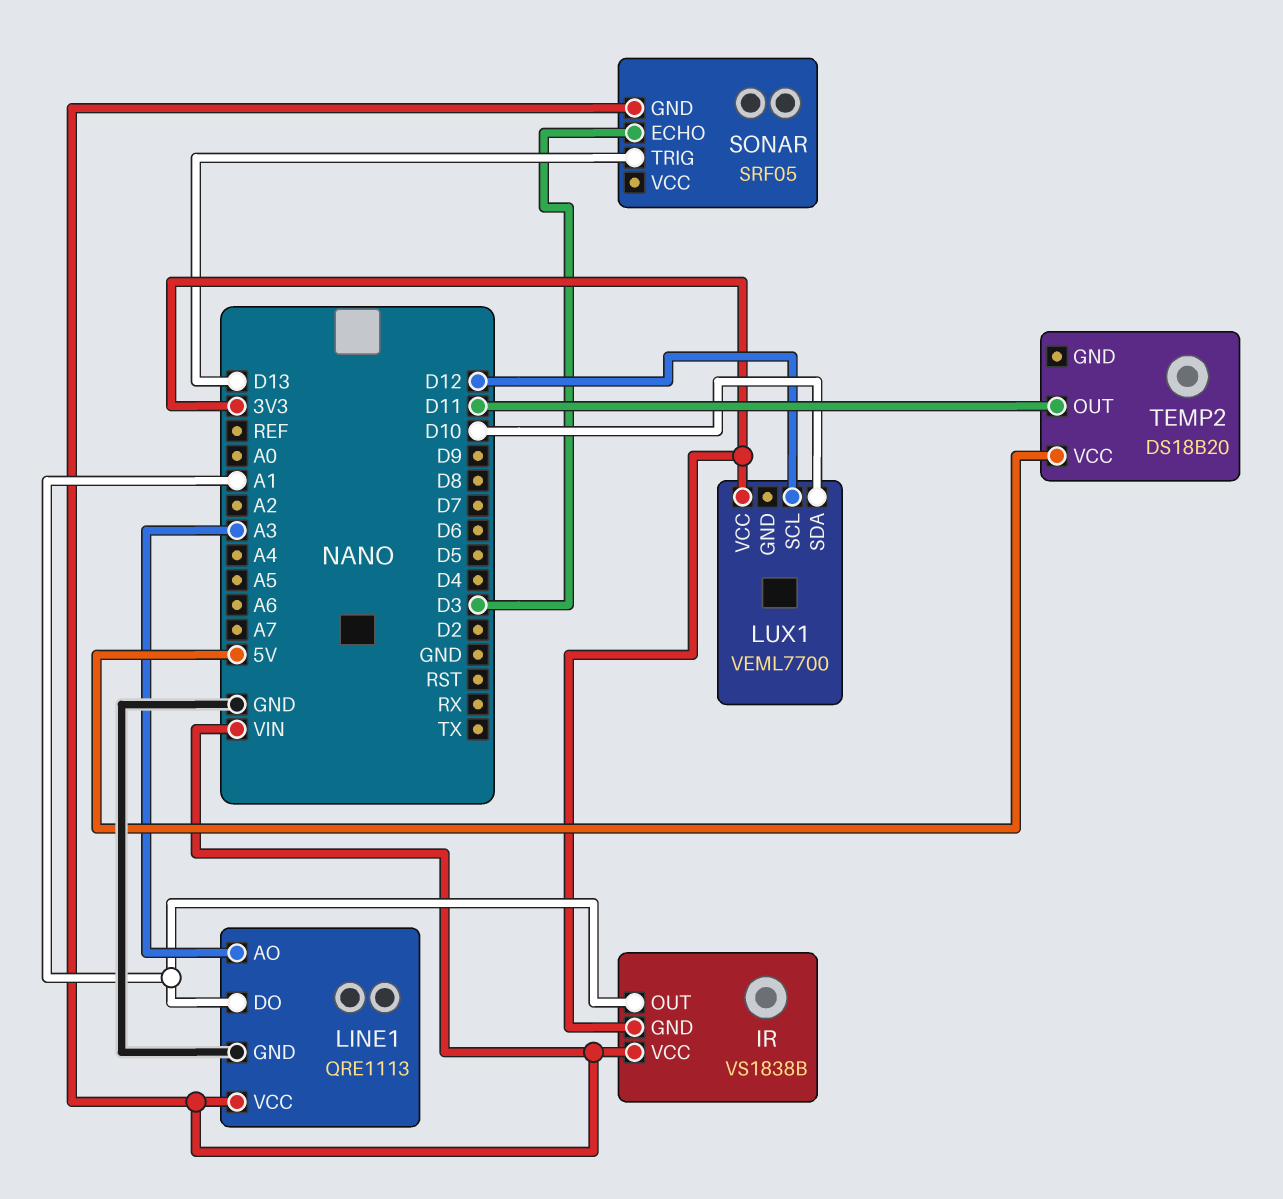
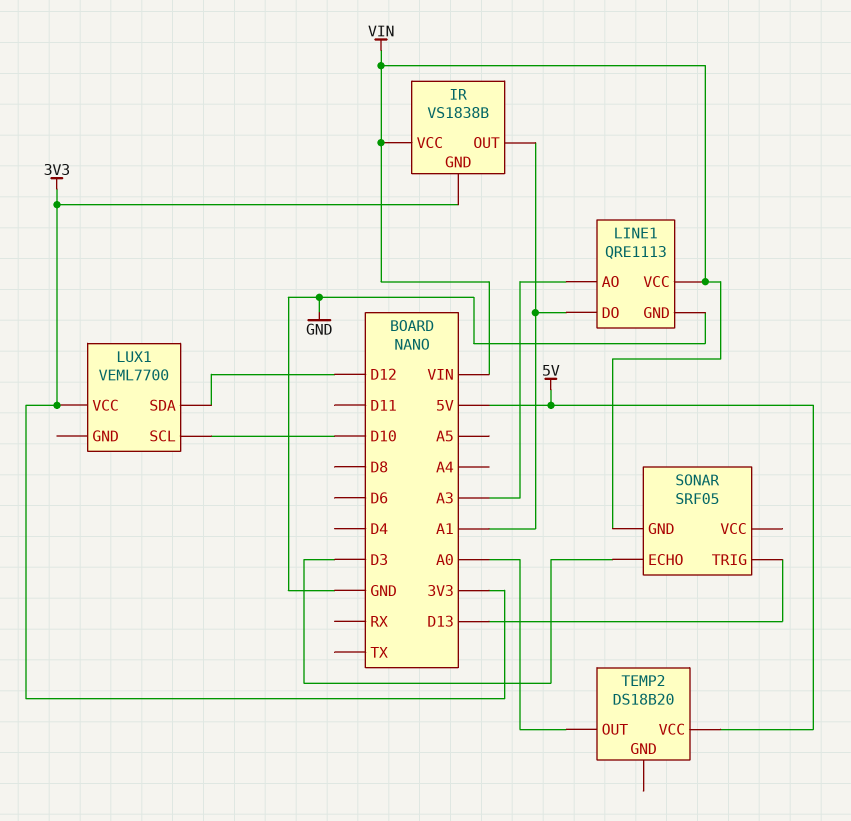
LUX1 pin SCL: D12 -> D10
LUX1 pin SDA: D10 -> D12
TEMP2 pin OUT: D11 -> A0

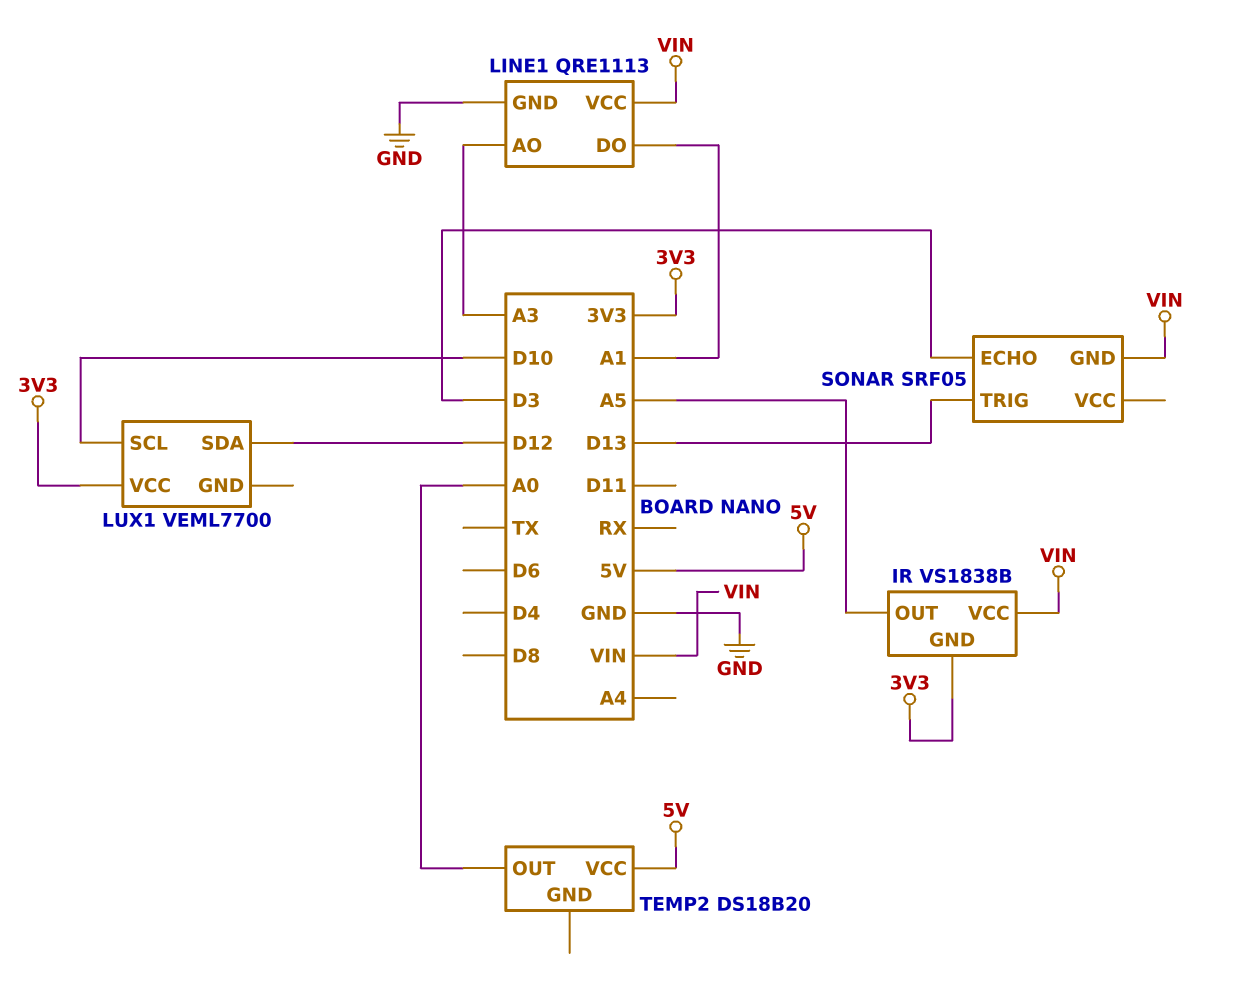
IR pin OUT: A1 -> A5

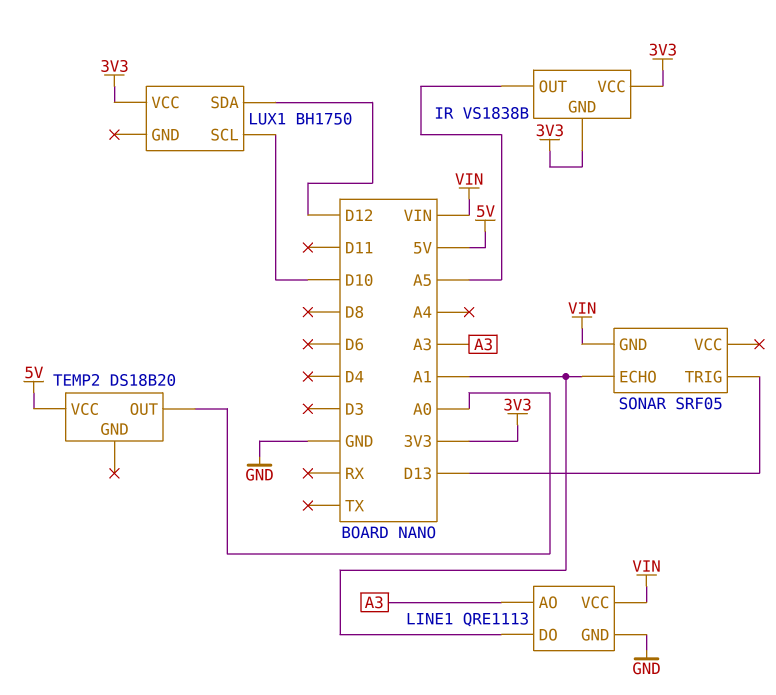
IR pin VCC: VIN -> 3V3
LUX1: VEML7700 -> BH1750
SONAR pin ECHO: D3 -> A1

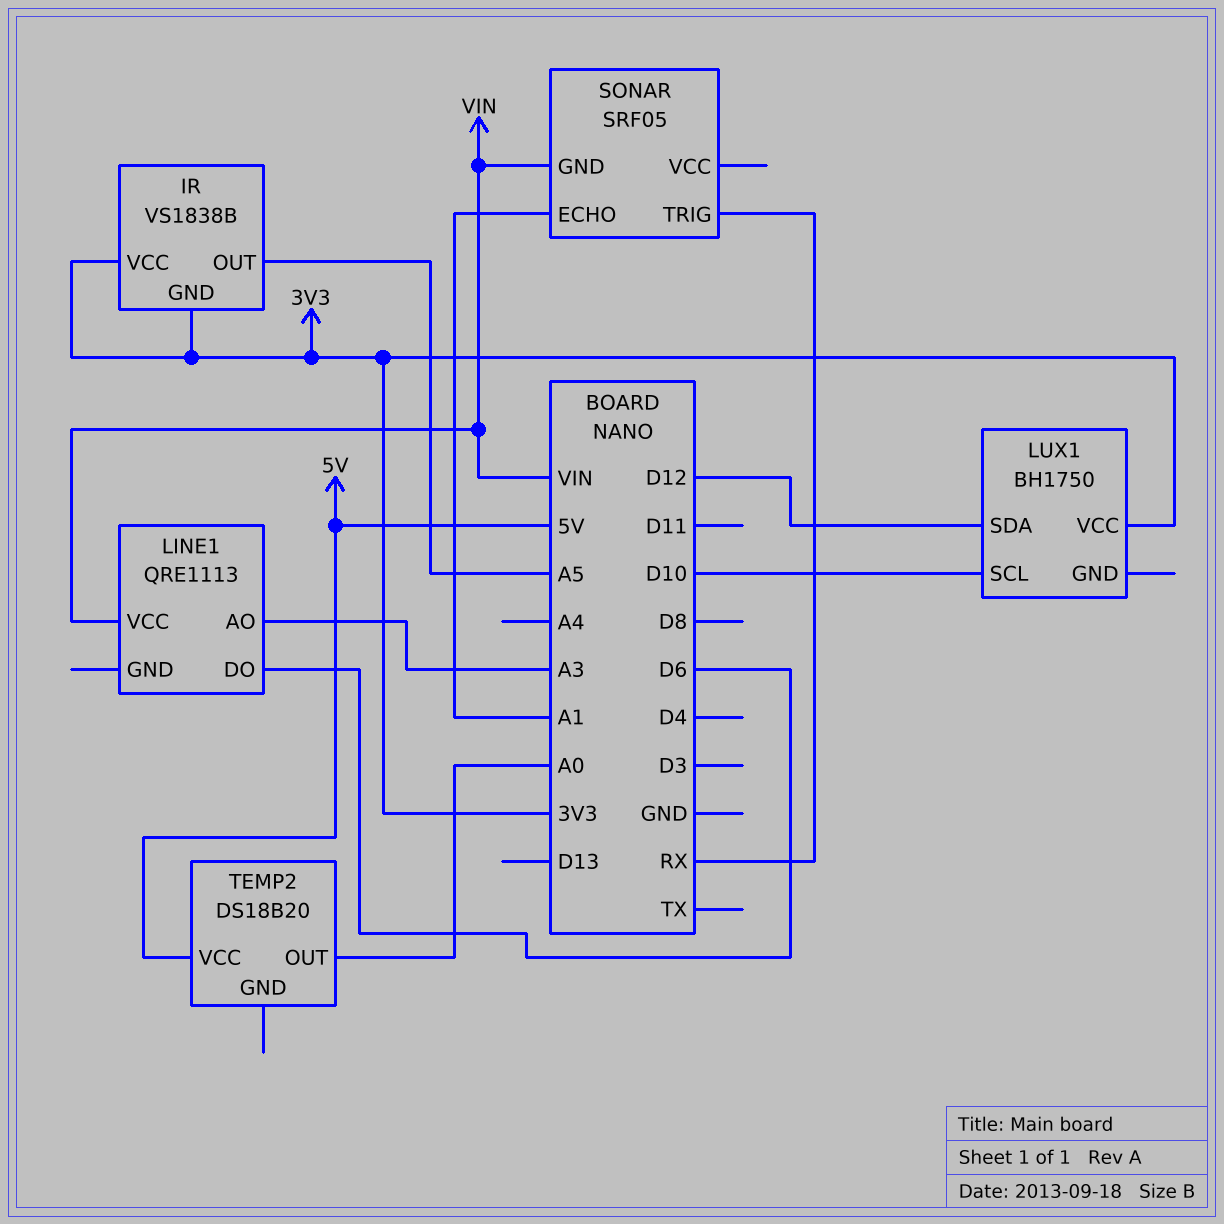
LINE1 pin DO: A1 -> D6
LINE1 pin GND: GND -> none
SONAR pin TRIG: D13 -> RX

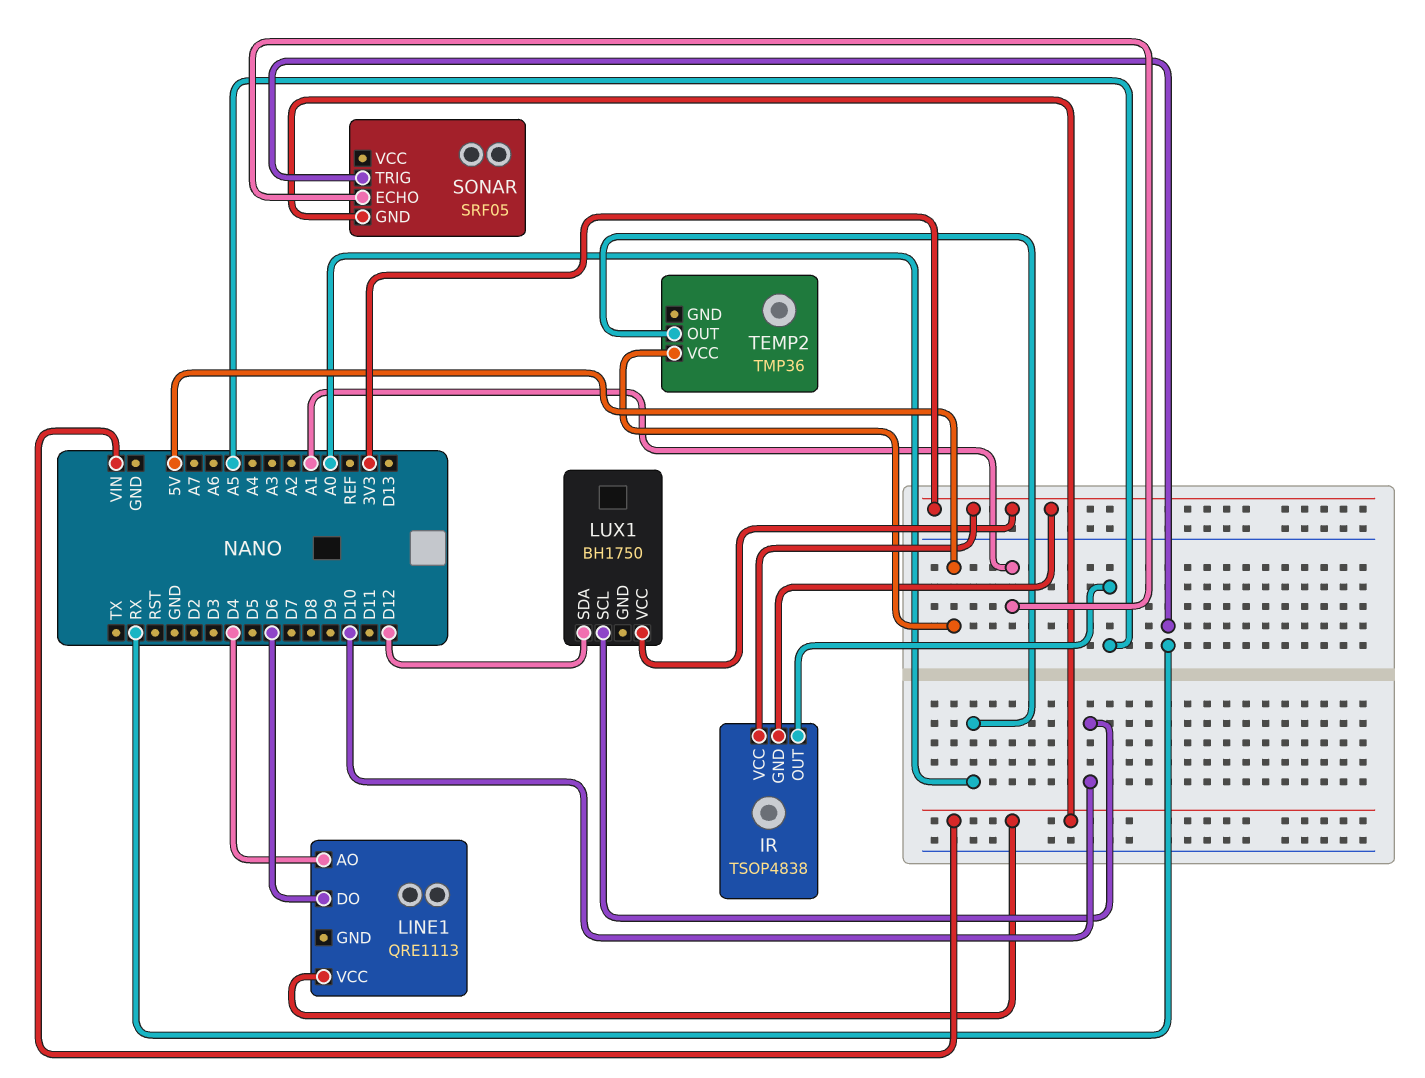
IR: VS1838B -> TSOP4838
LINE1 pin AO: A3 -> D4
TEMP2: DS18B20 -> TMP36

